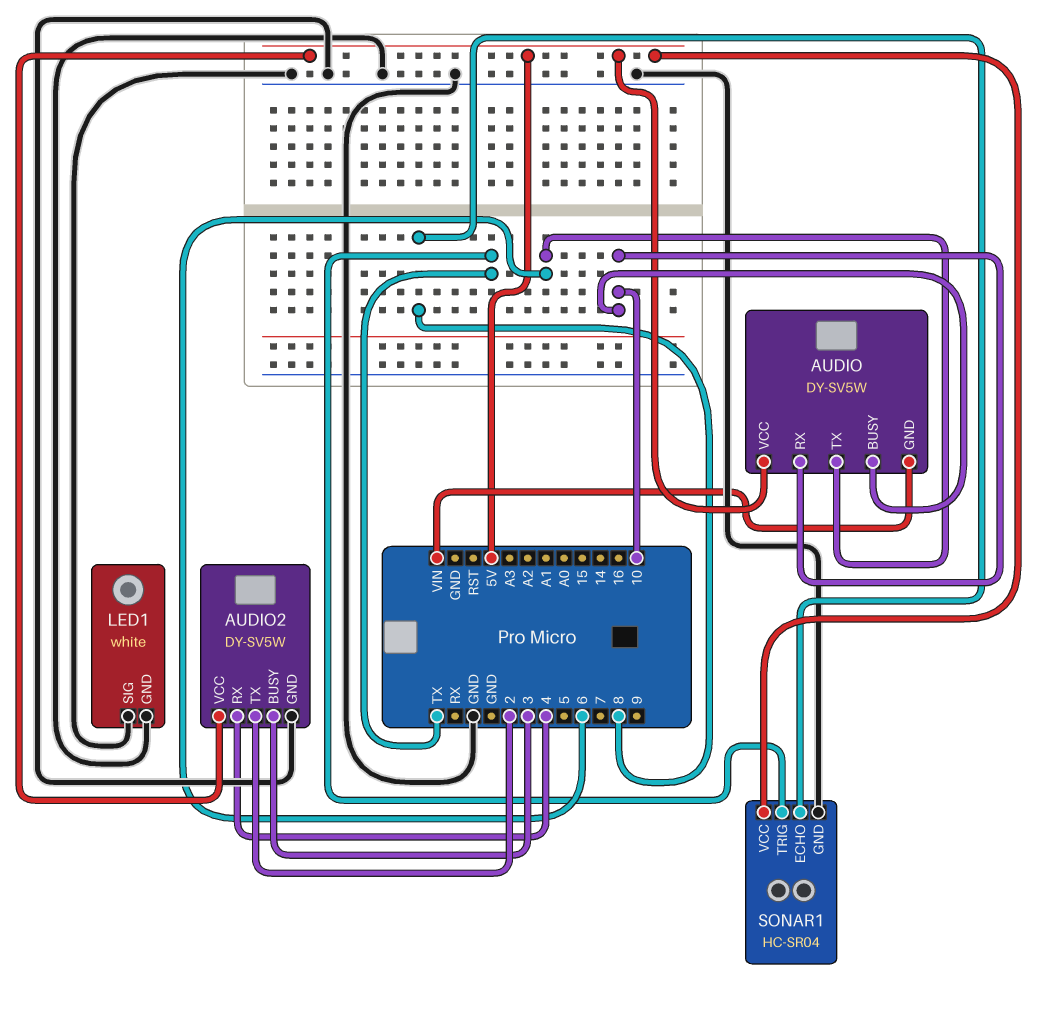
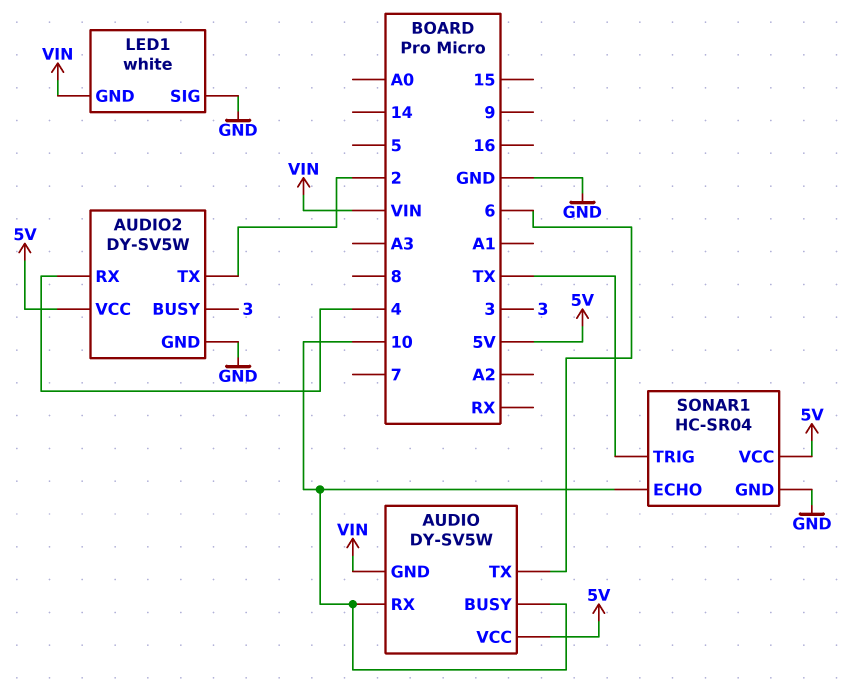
LED1 pin GND: GND -> VIN
SONAR1 pin ECHO: 8 -> 10

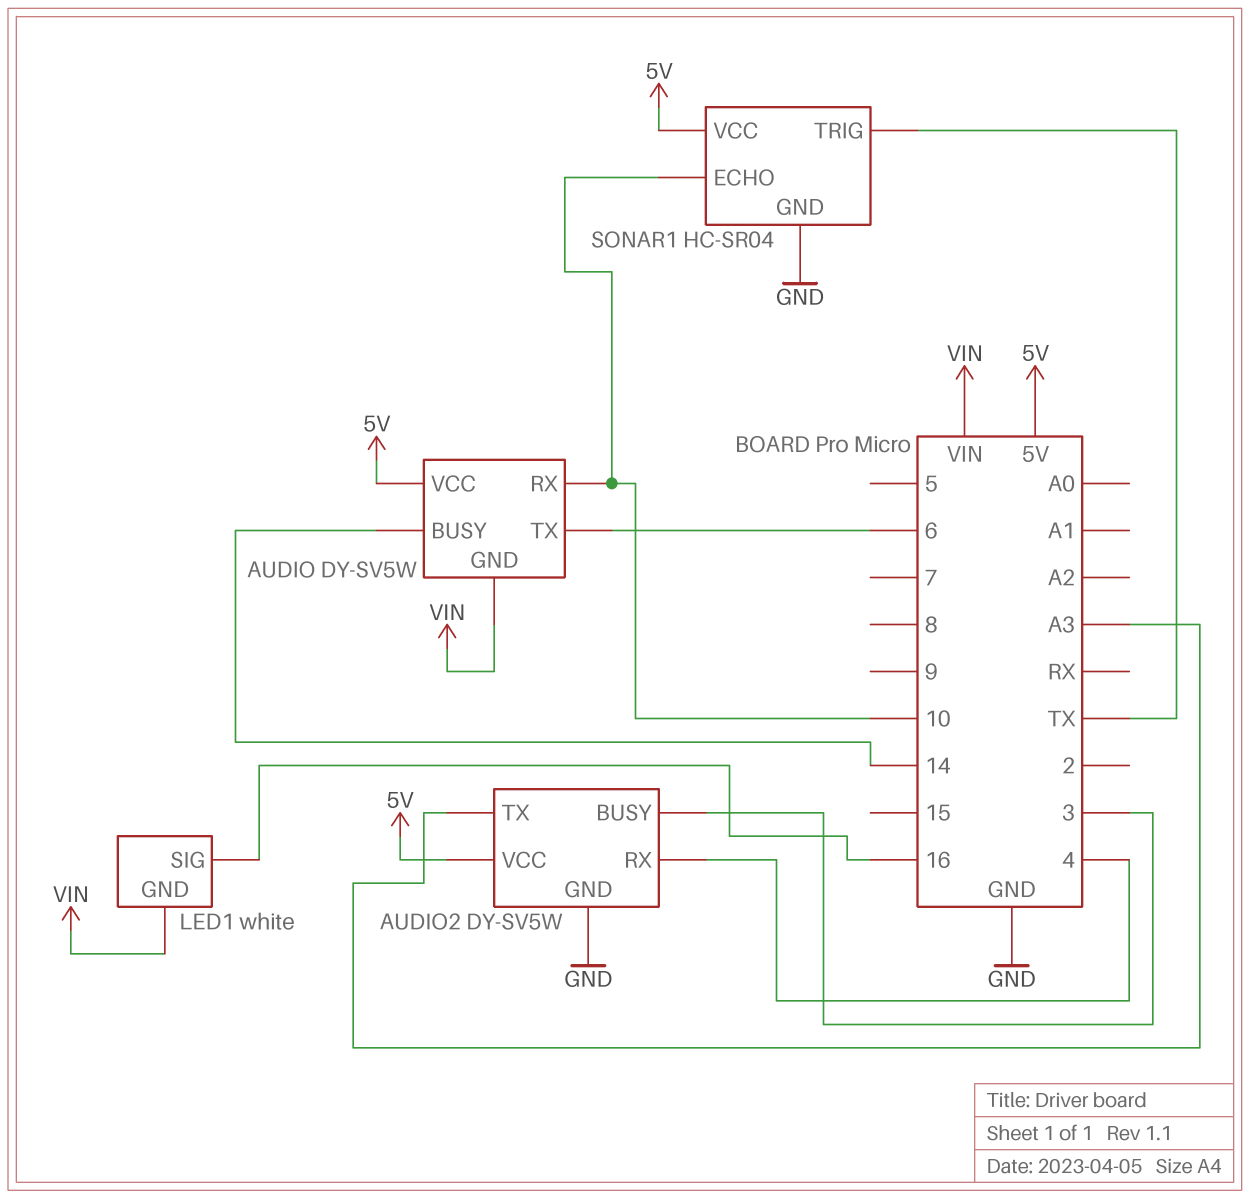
AUDIO pin BUSY: 10 -> 14
AUDIO2 pin TX: 2 -> A3
LED1 pin SIG: GND -> 16

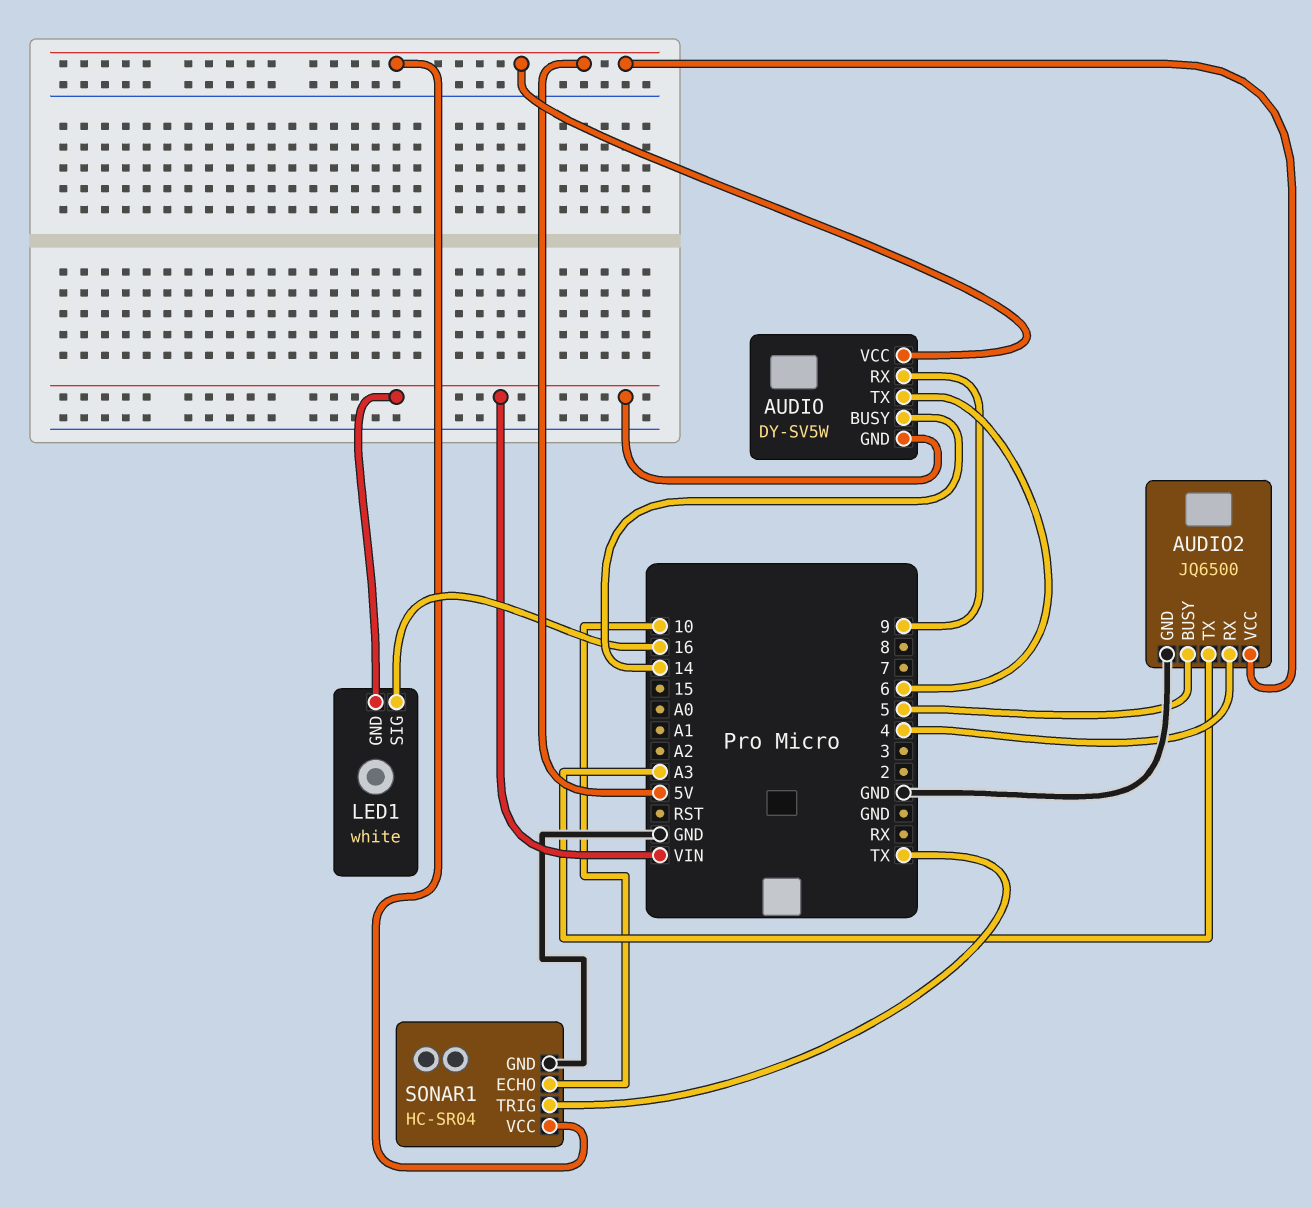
AUDIO pin RX: 10 -> 9
AUDIO2: DY-SV5W -> JQ6500
AUDIO2 pin BUSY: 3 -> 5

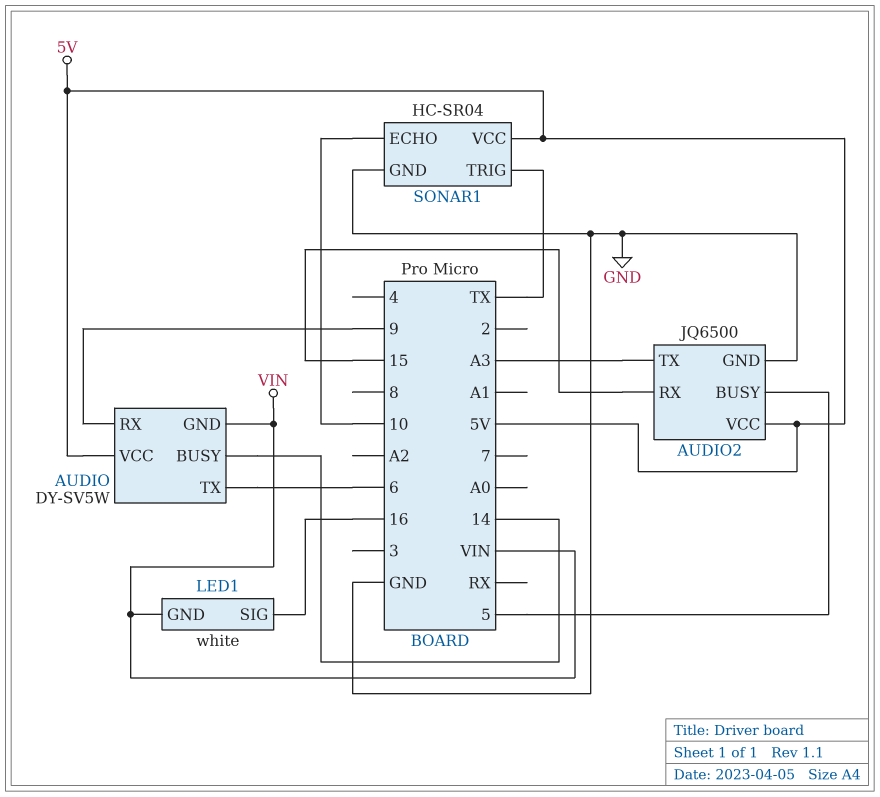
AUDIO2 pin RX: 4 -> 15

